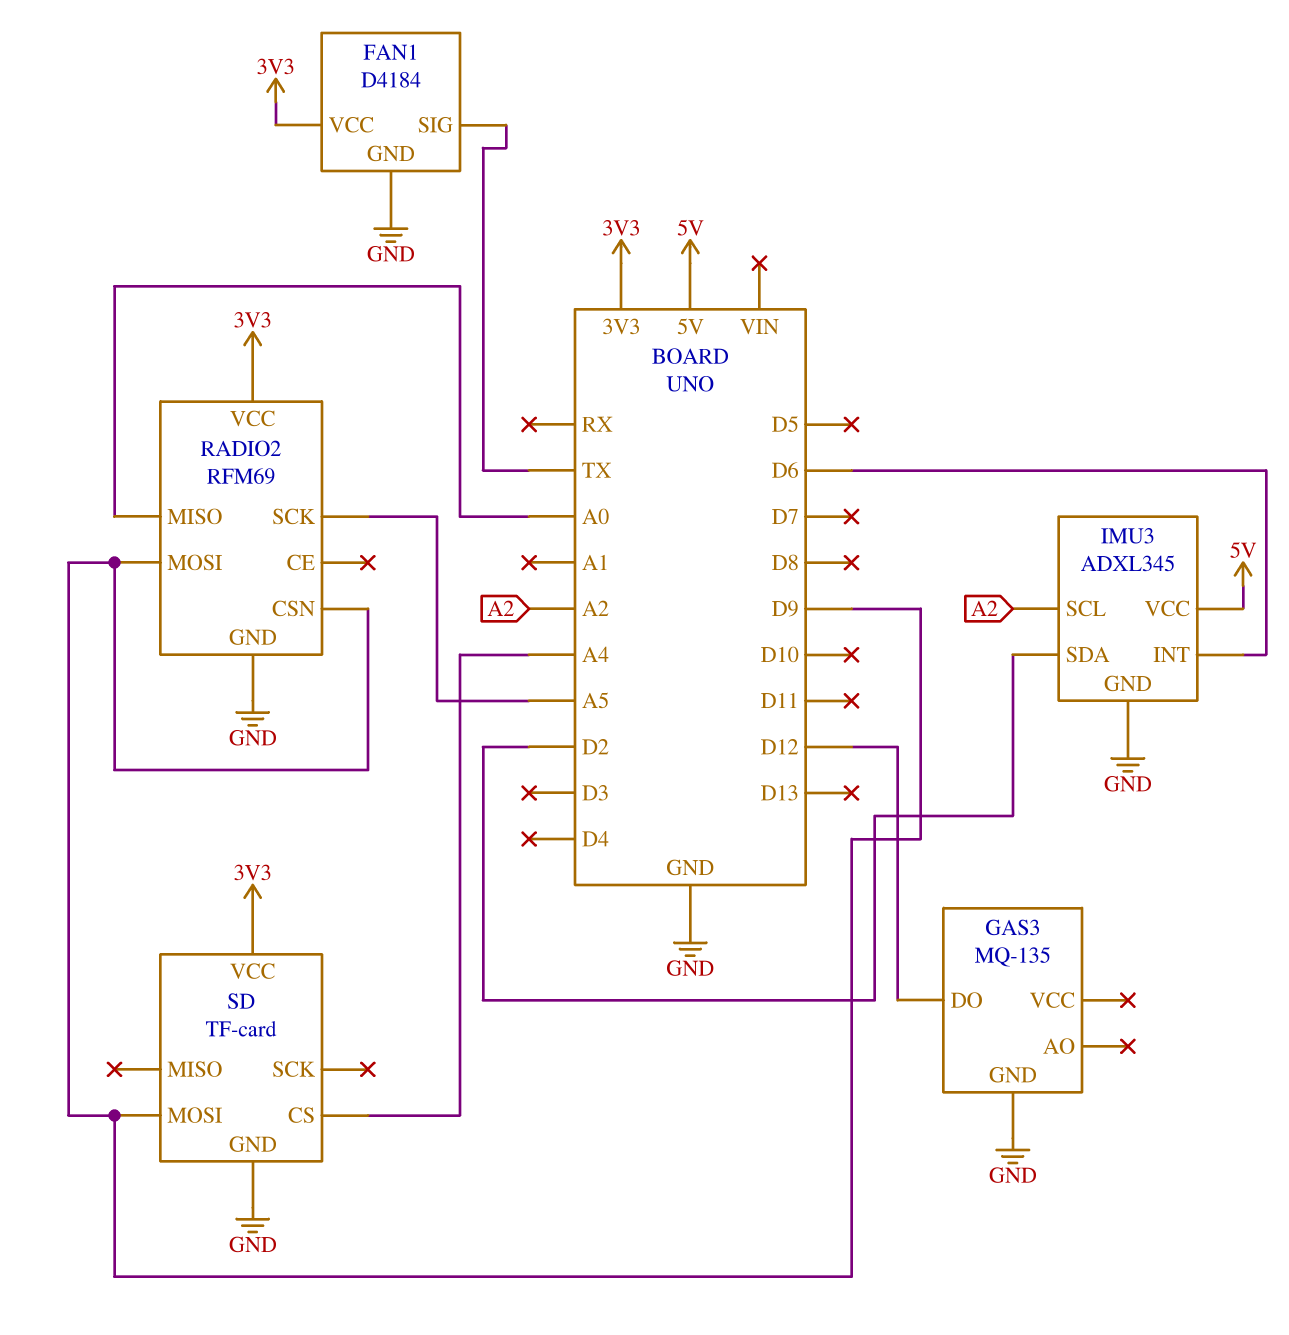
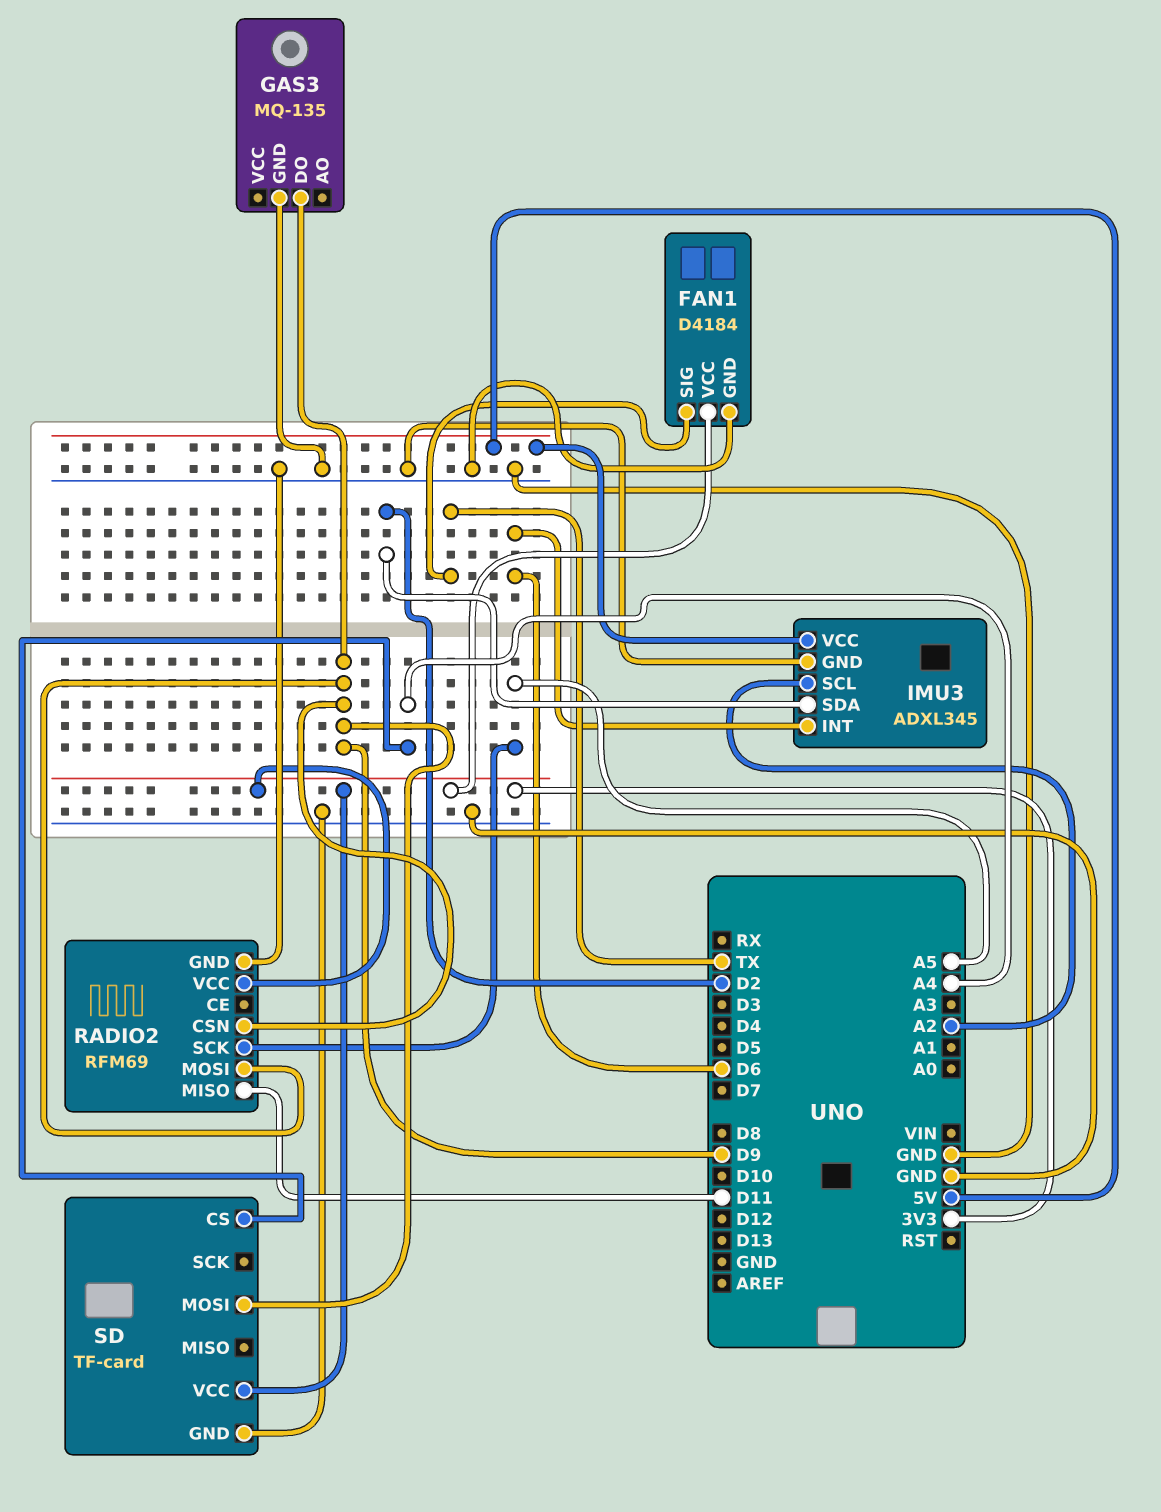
GAS3 pin DO: D12 -> D9
RADIO2 pin MISO: A0 -> D11

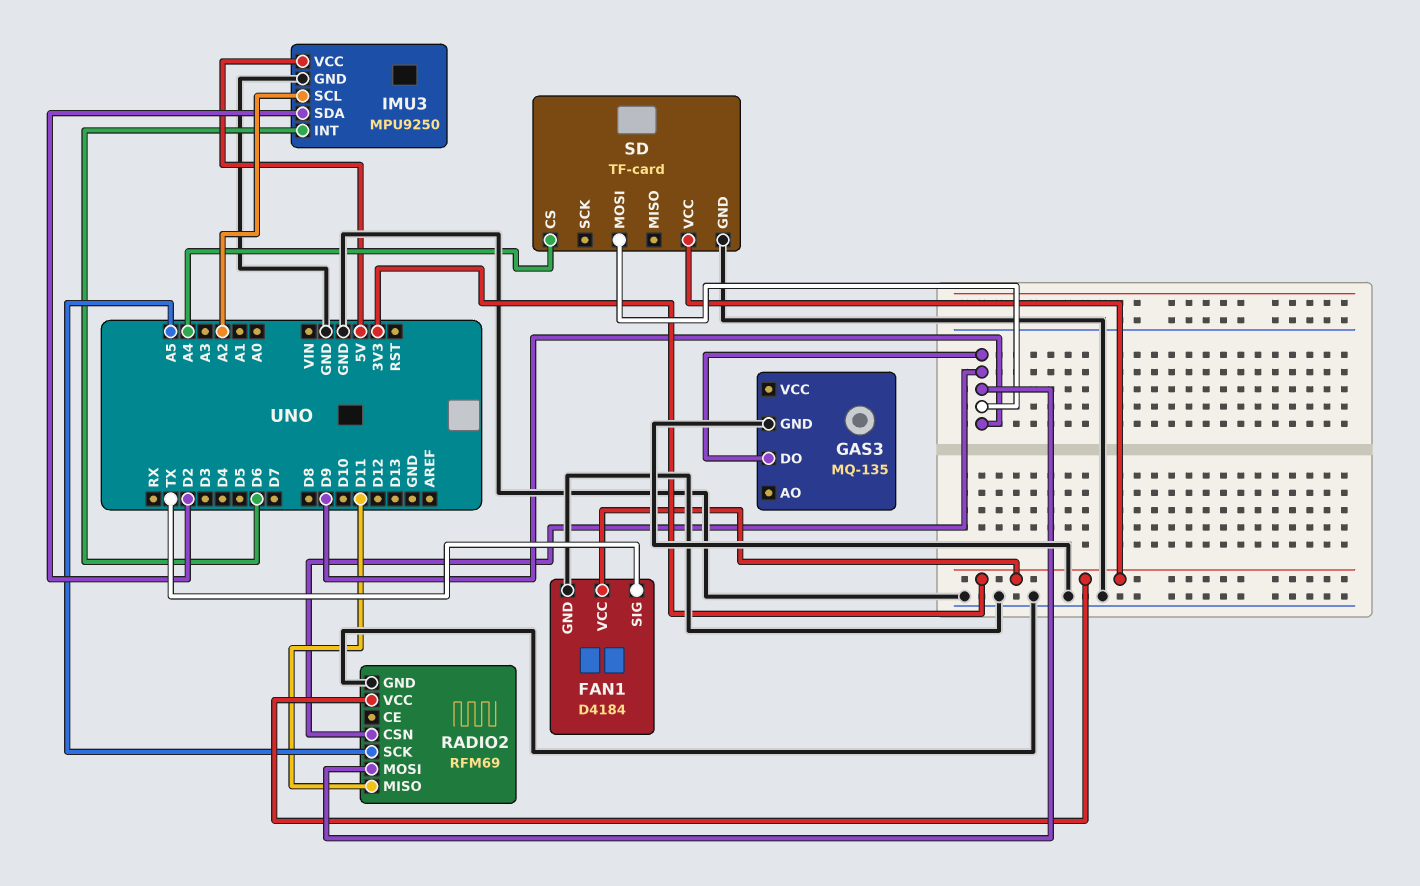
IMU3: ADXL345 -> MPU9250

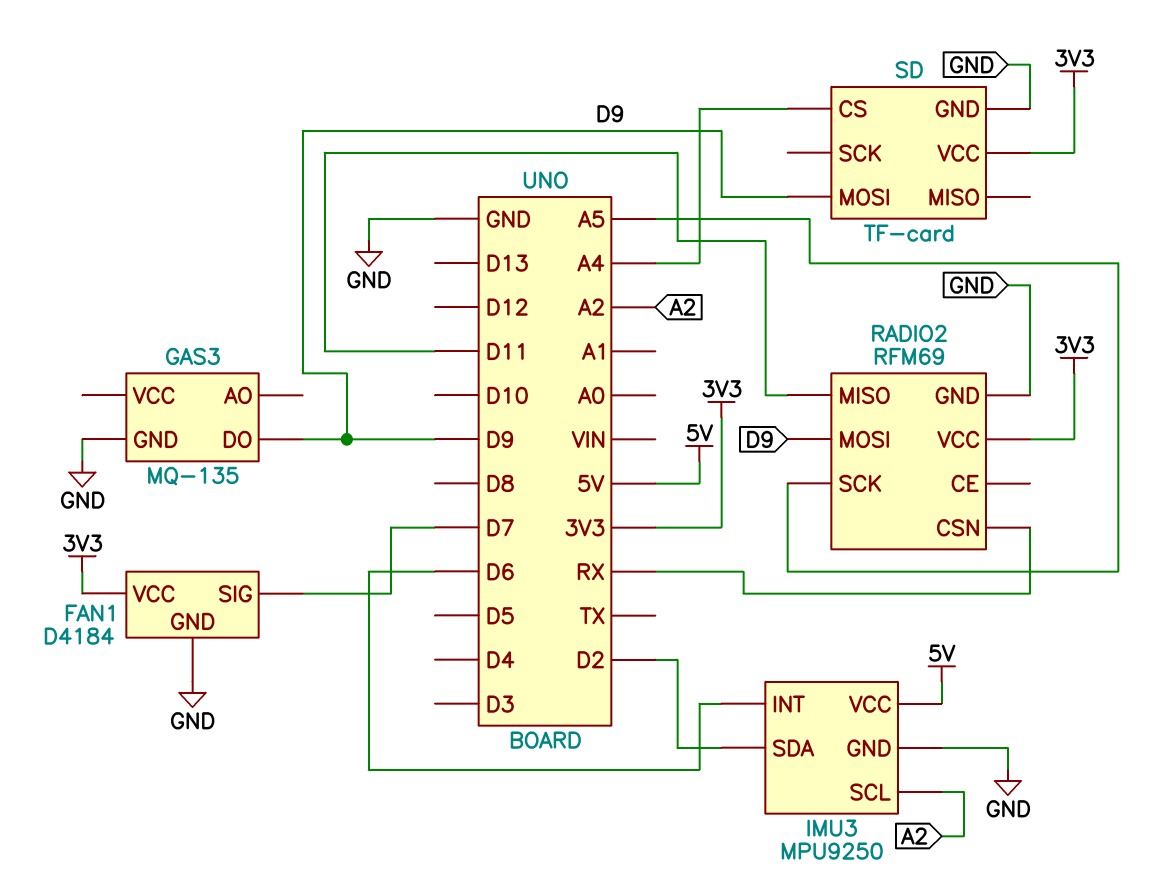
FAN1 pin SIG: TX -> D7
RADIO2 pin CSN: D9 -> RX

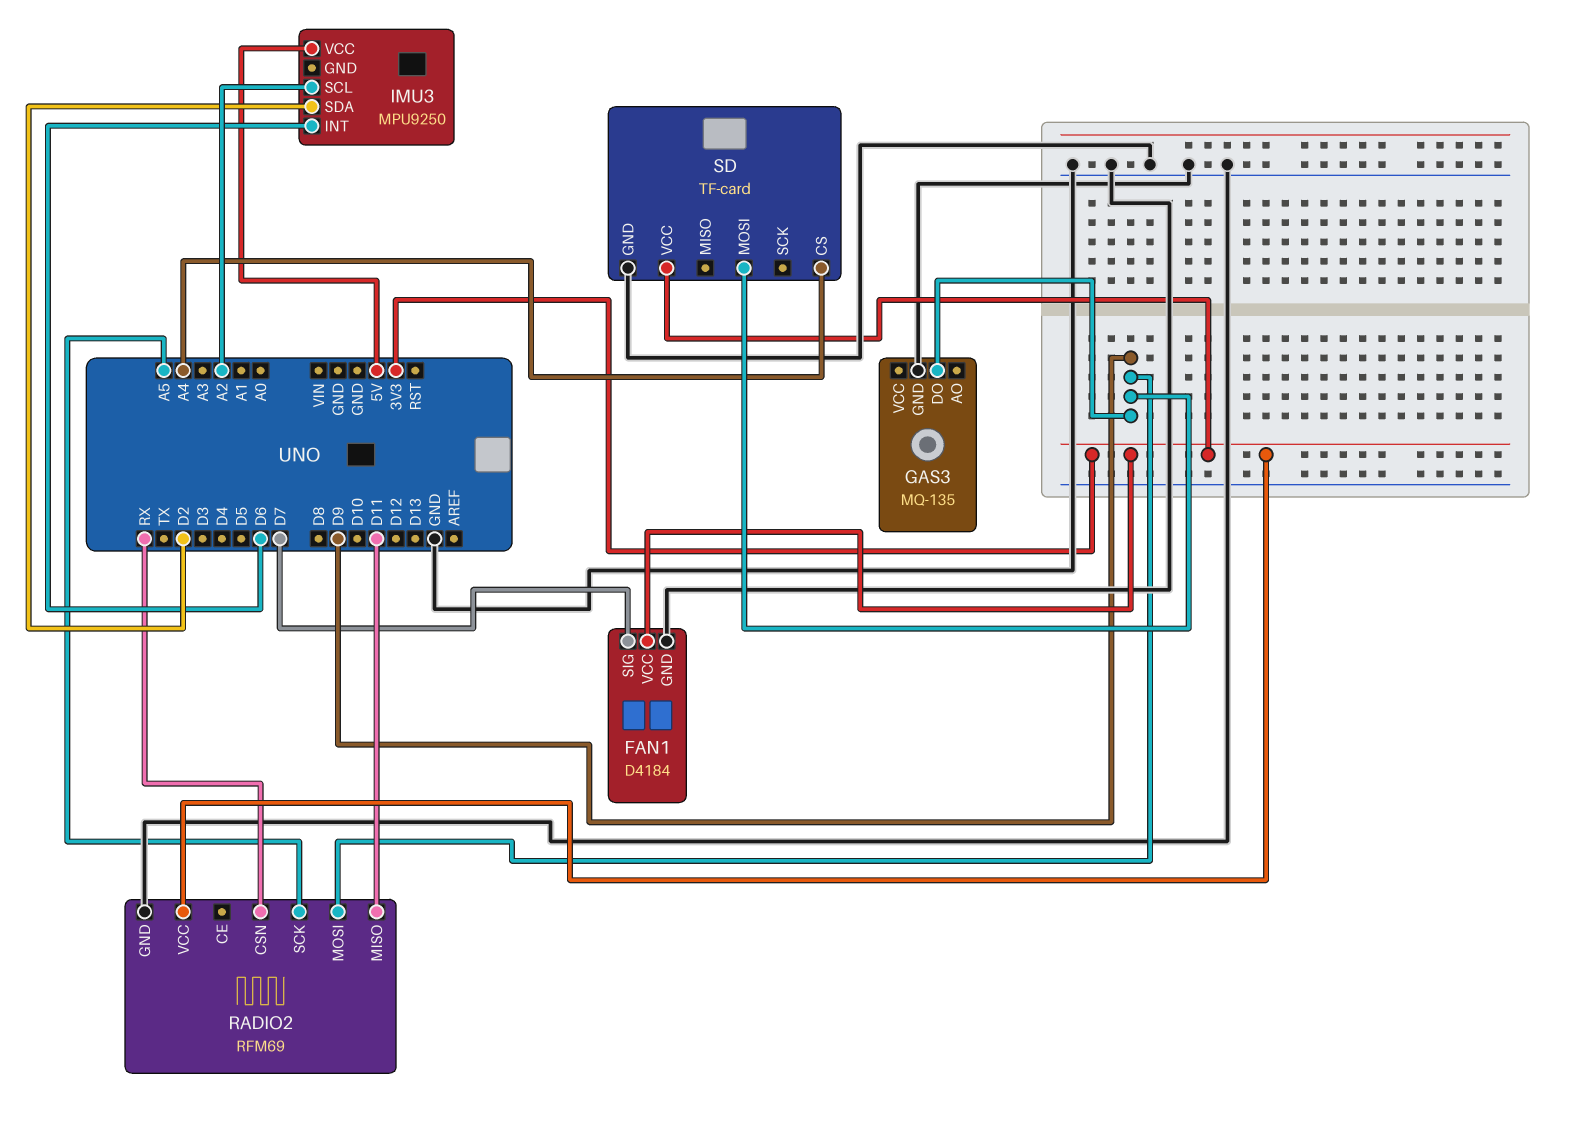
IMU3 pin GND: GND -> none

